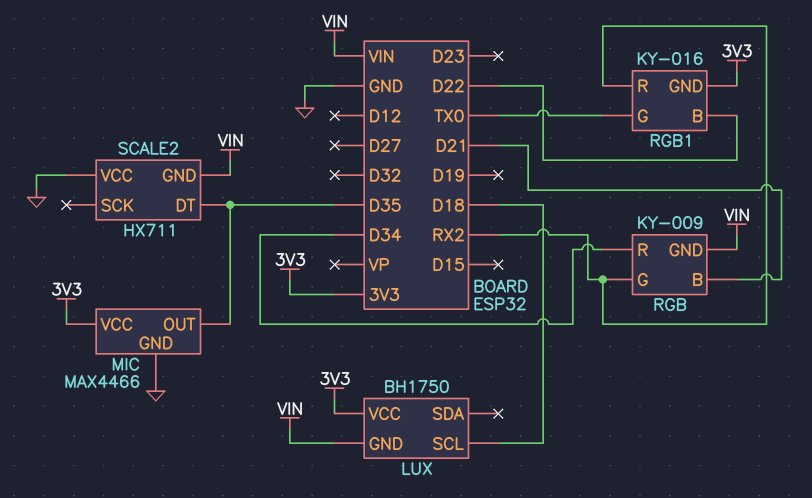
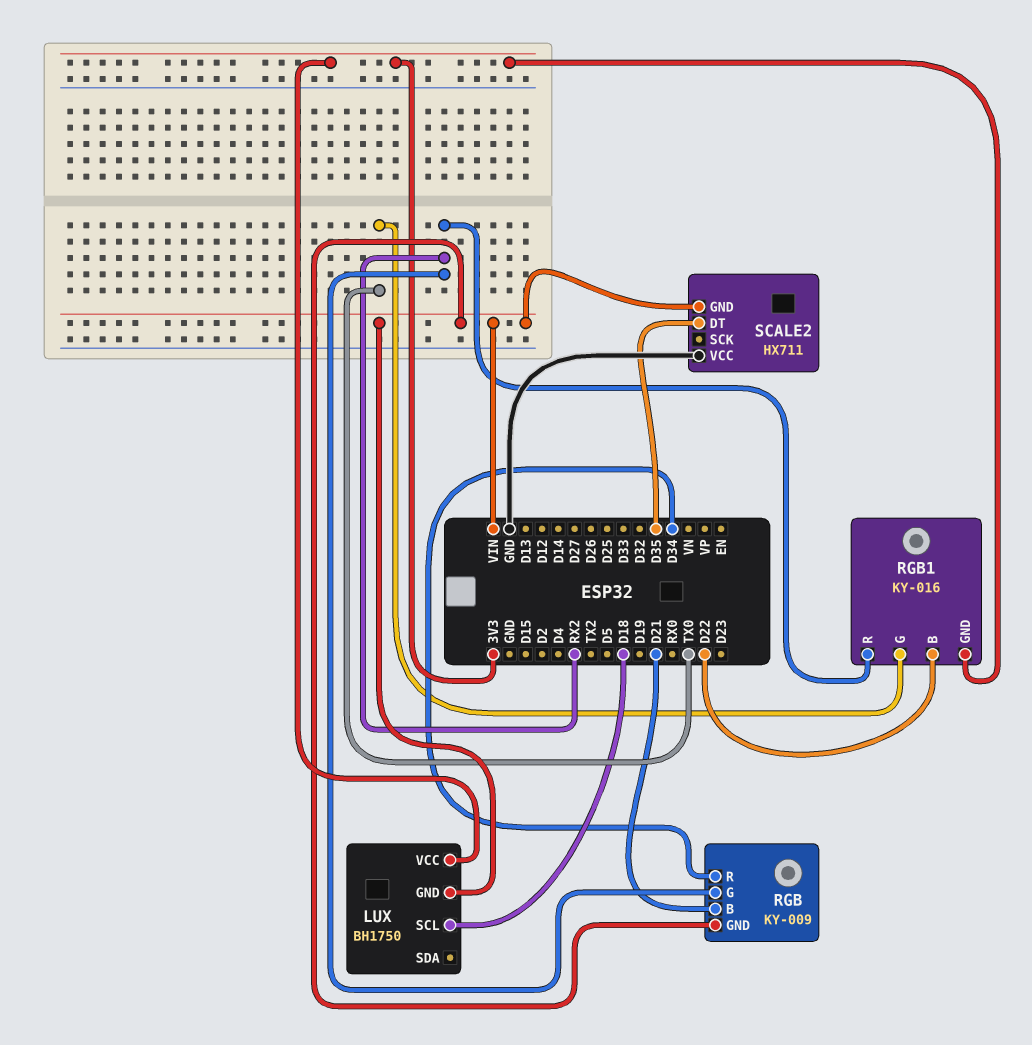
MIC: MAX4466 -> none
MIC pin GND: GND -> none
MIC pin OUT: D35 -> none
MIC pin VCC: 3V3 -> none

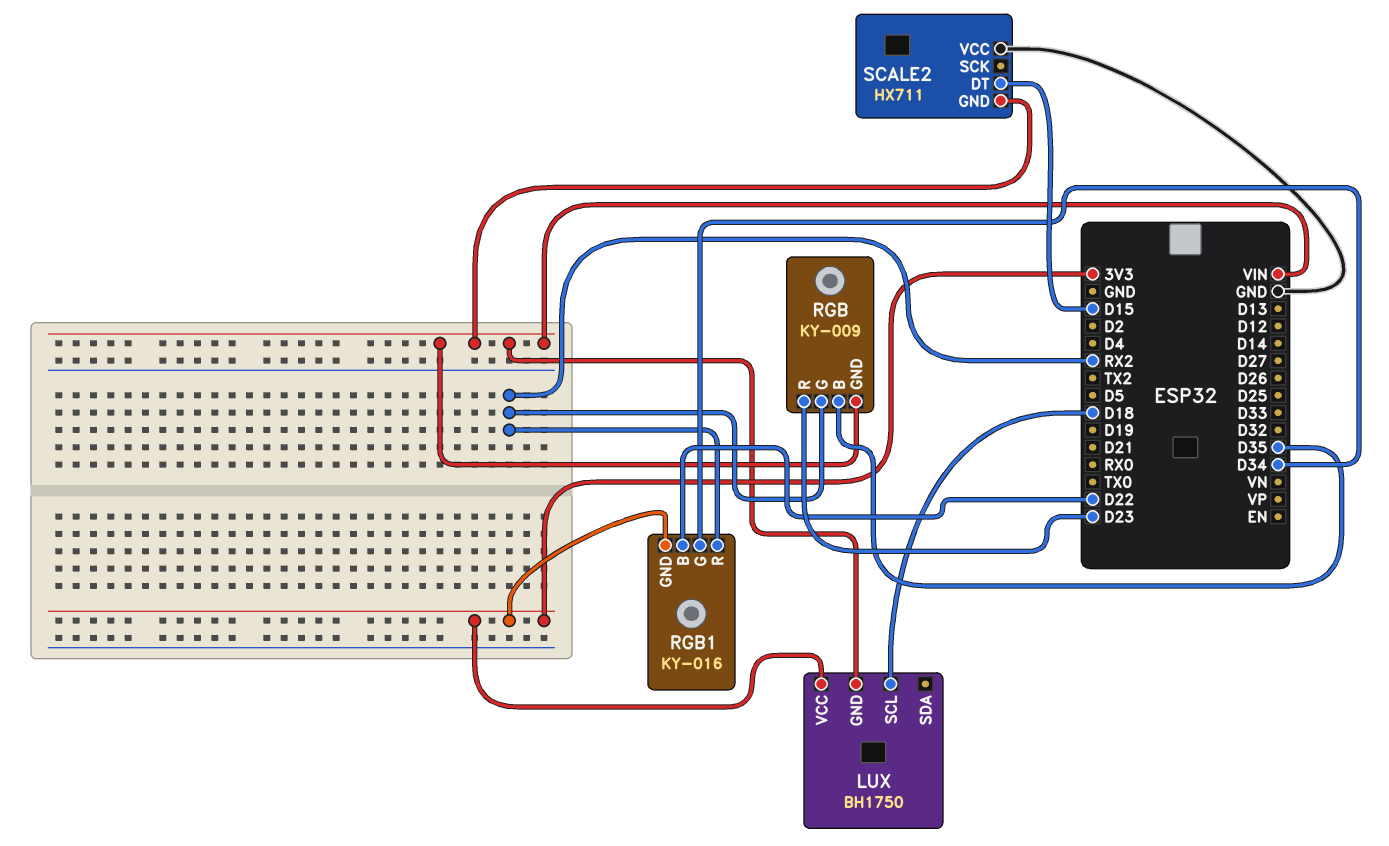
RGB pin B: D21 -> D35
RGB pin R: D34 -> D23
RGB1 pin G: TX0 -> D34
SCALE2 pin DT: D35 -> D15

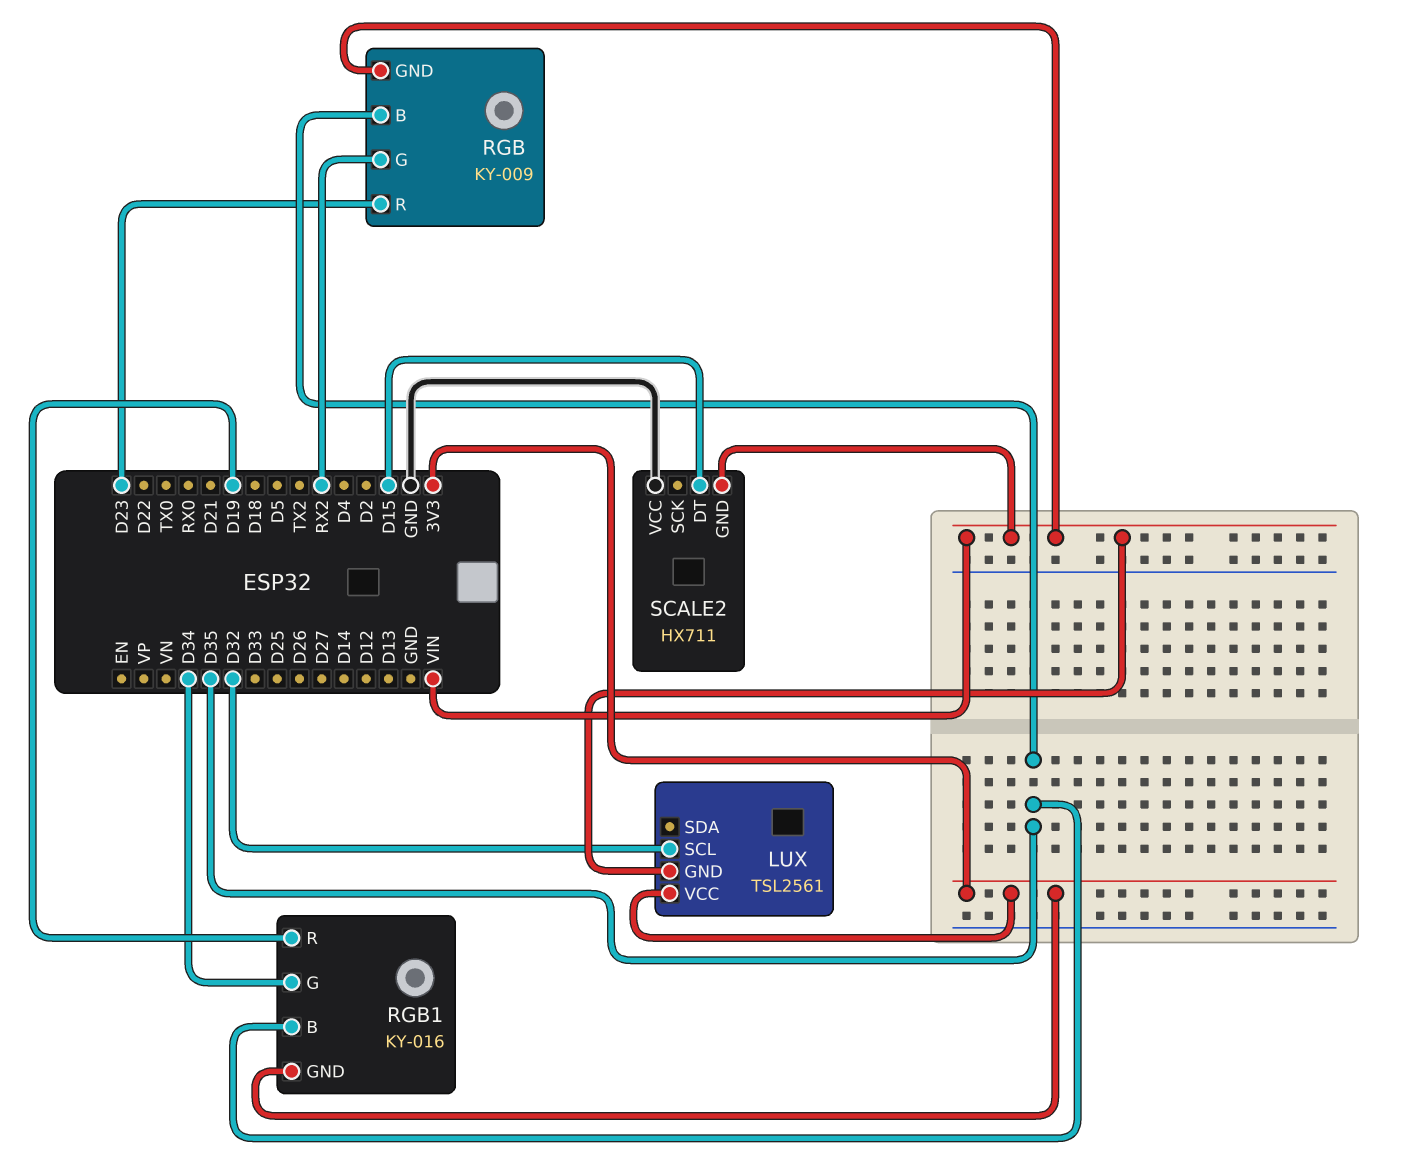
LUX: BH1750 -> TSL2561
LUX pin SCL: D18 -> D32
RGB1 pin B: D22 -> D35
RGB1 pin R: RX2 -> D19

